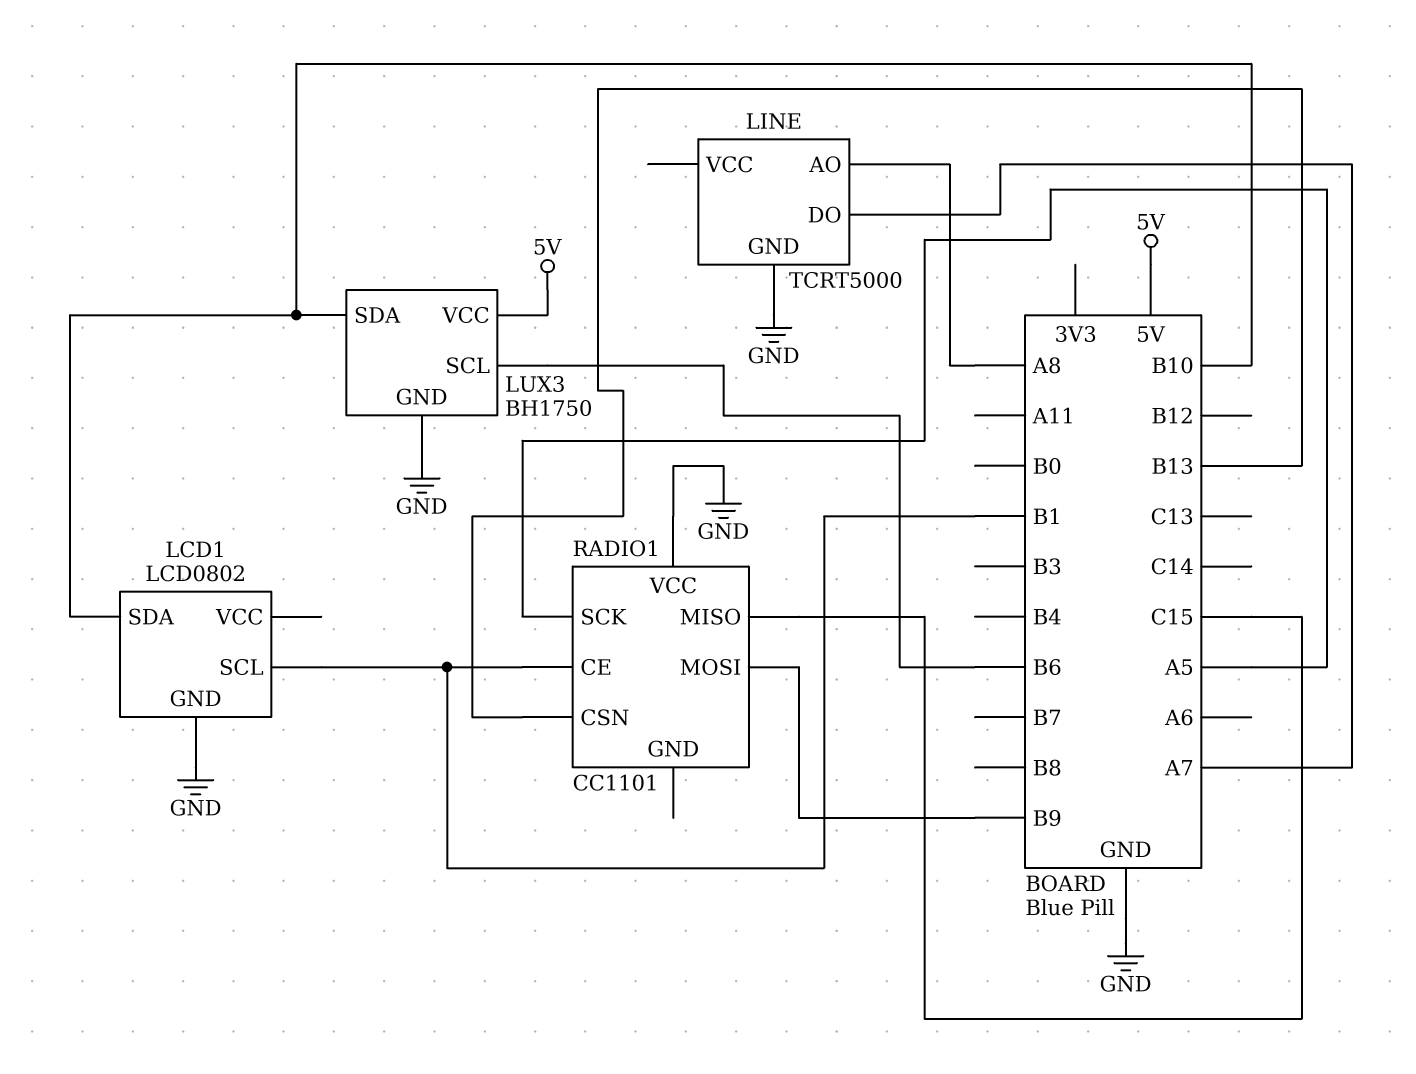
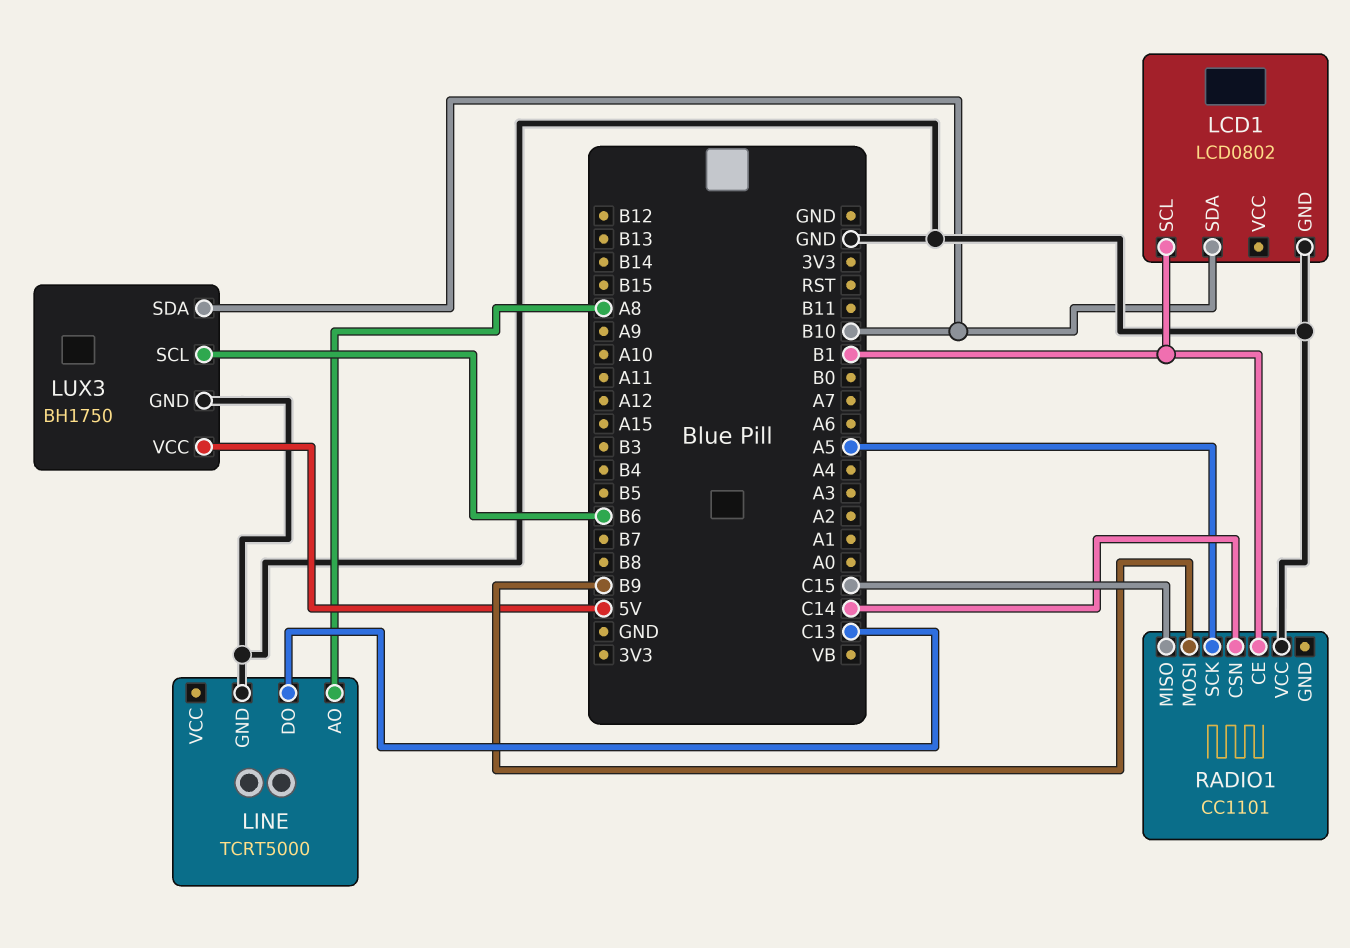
LINE pin DO: A7 -> C13
RADIO1 pin CSN: B13 -> C14

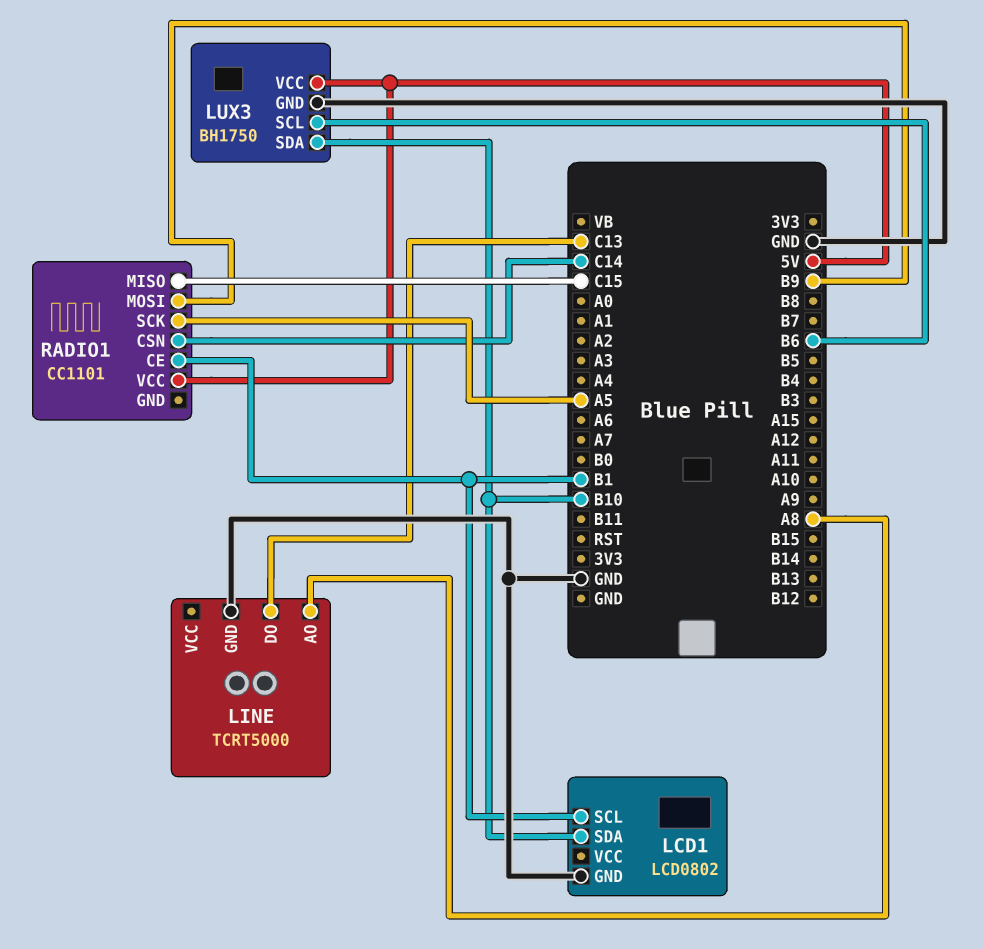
RADIO1 pin VCC: GND -> 5V

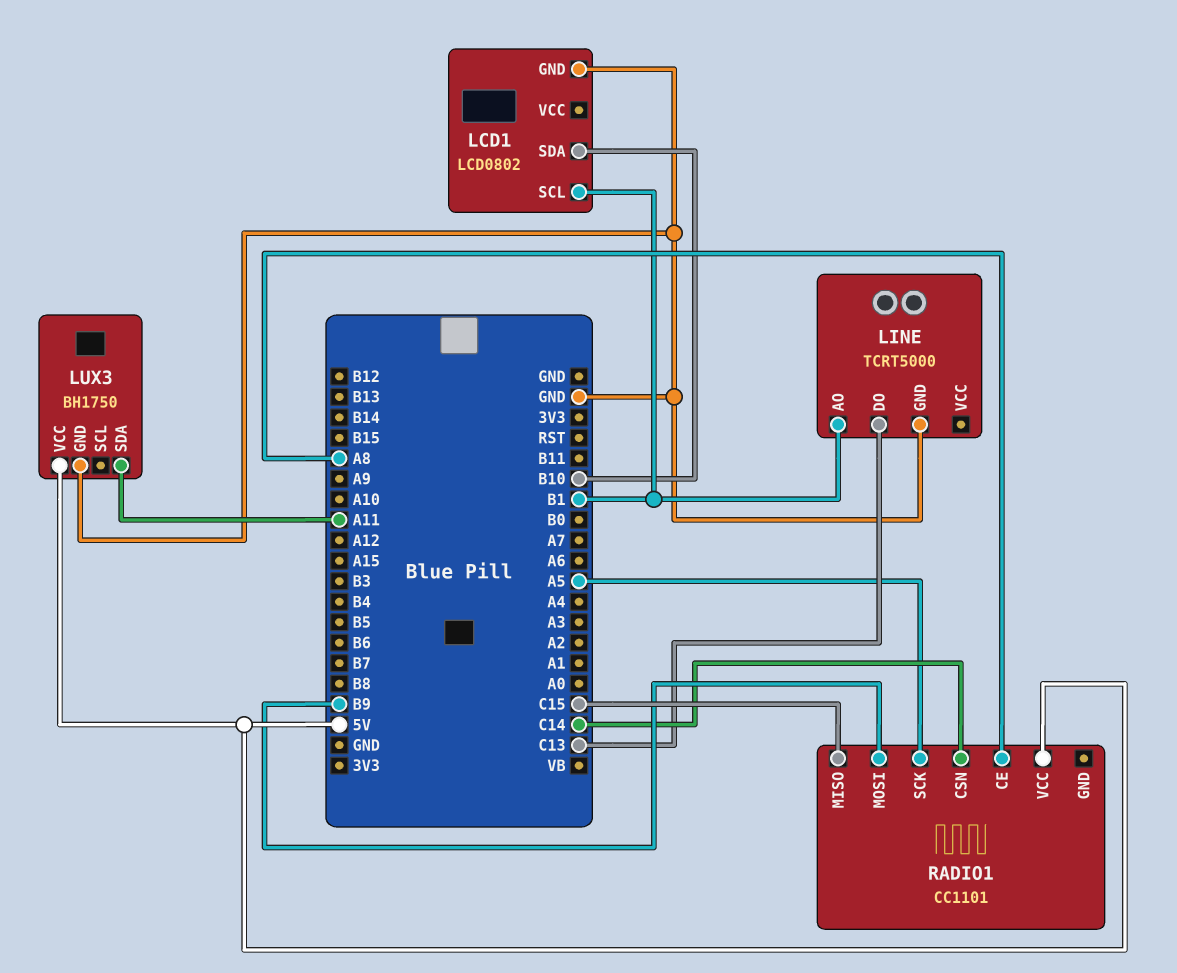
LINE pin AO: A8 -> B1
LUX3 pin SCL: B6 -> none
LUX3 pin SDA: B10 -> A11
RADIO1 pin CE: B1 -> A8

